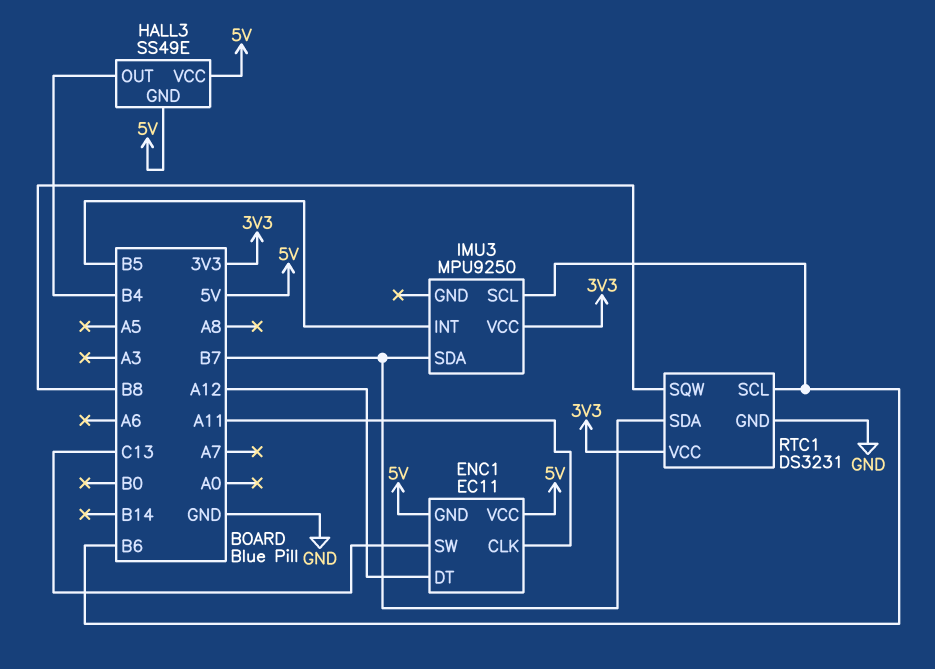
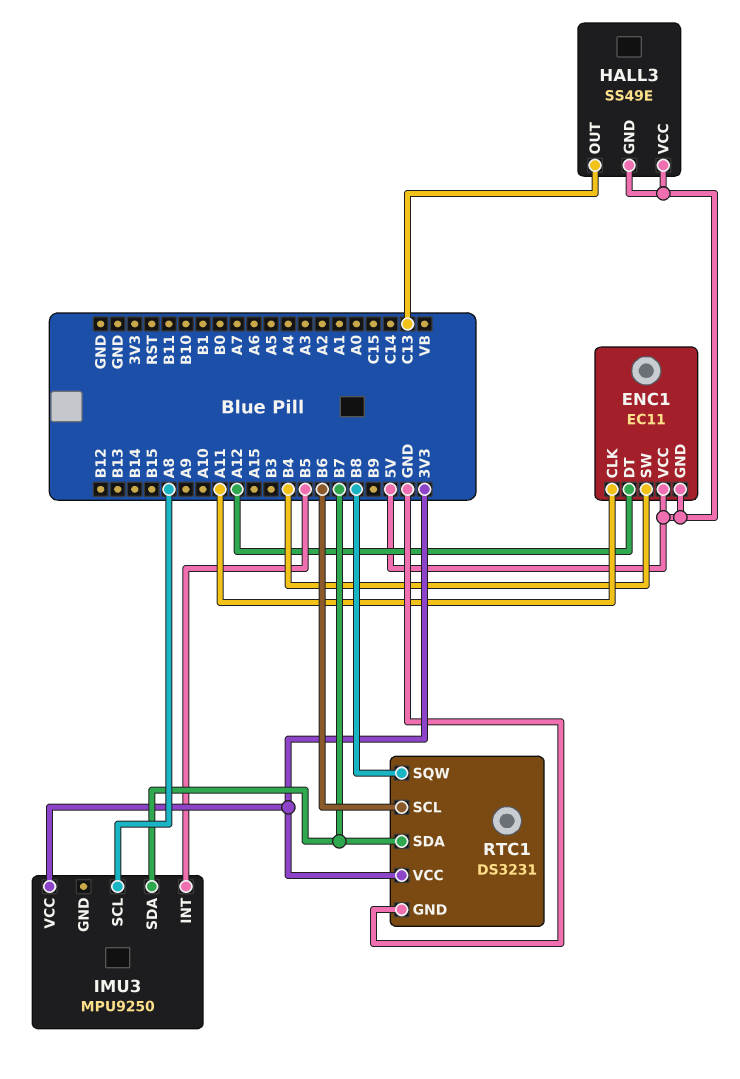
ENC1 pin SW: C13 -> B4
HALL3 pin OUT: B4 -> C13
IMU3 pin SCL: B6 -> A8

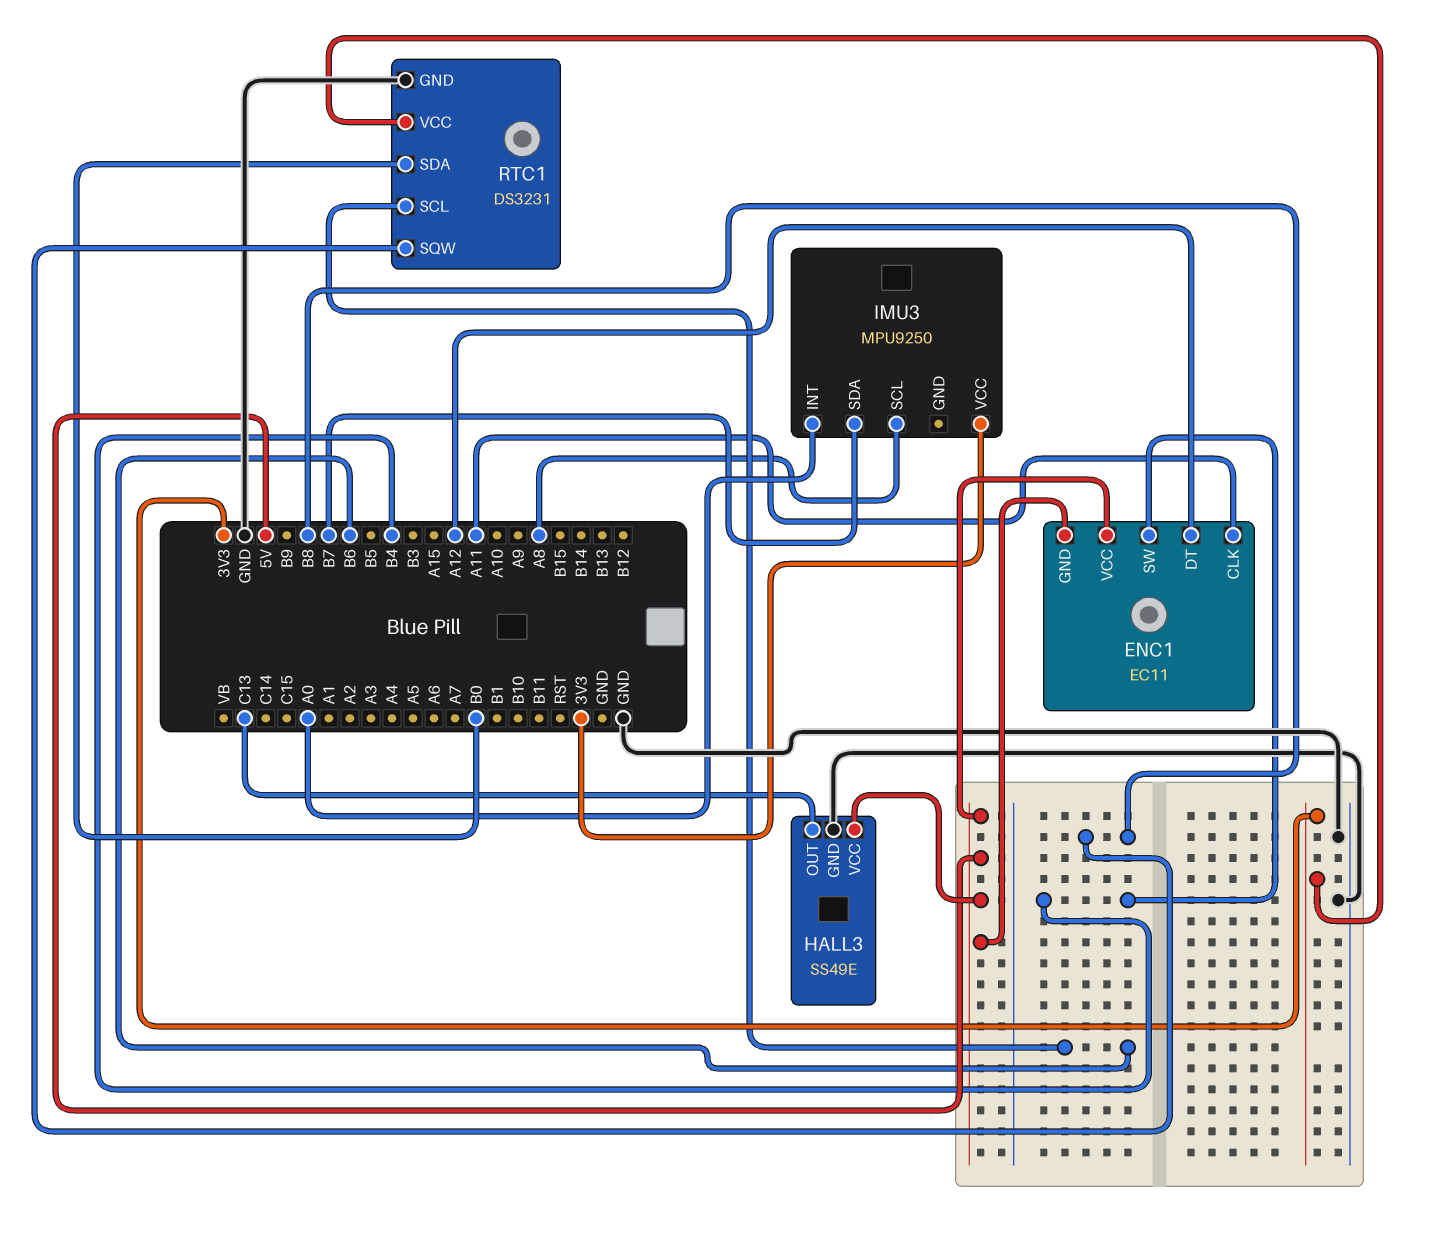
HALL3 pin GND: 5V -> GND
IMU3 pin INT: B5 -> A0
RTC1 pin SDA: B7 -> B0

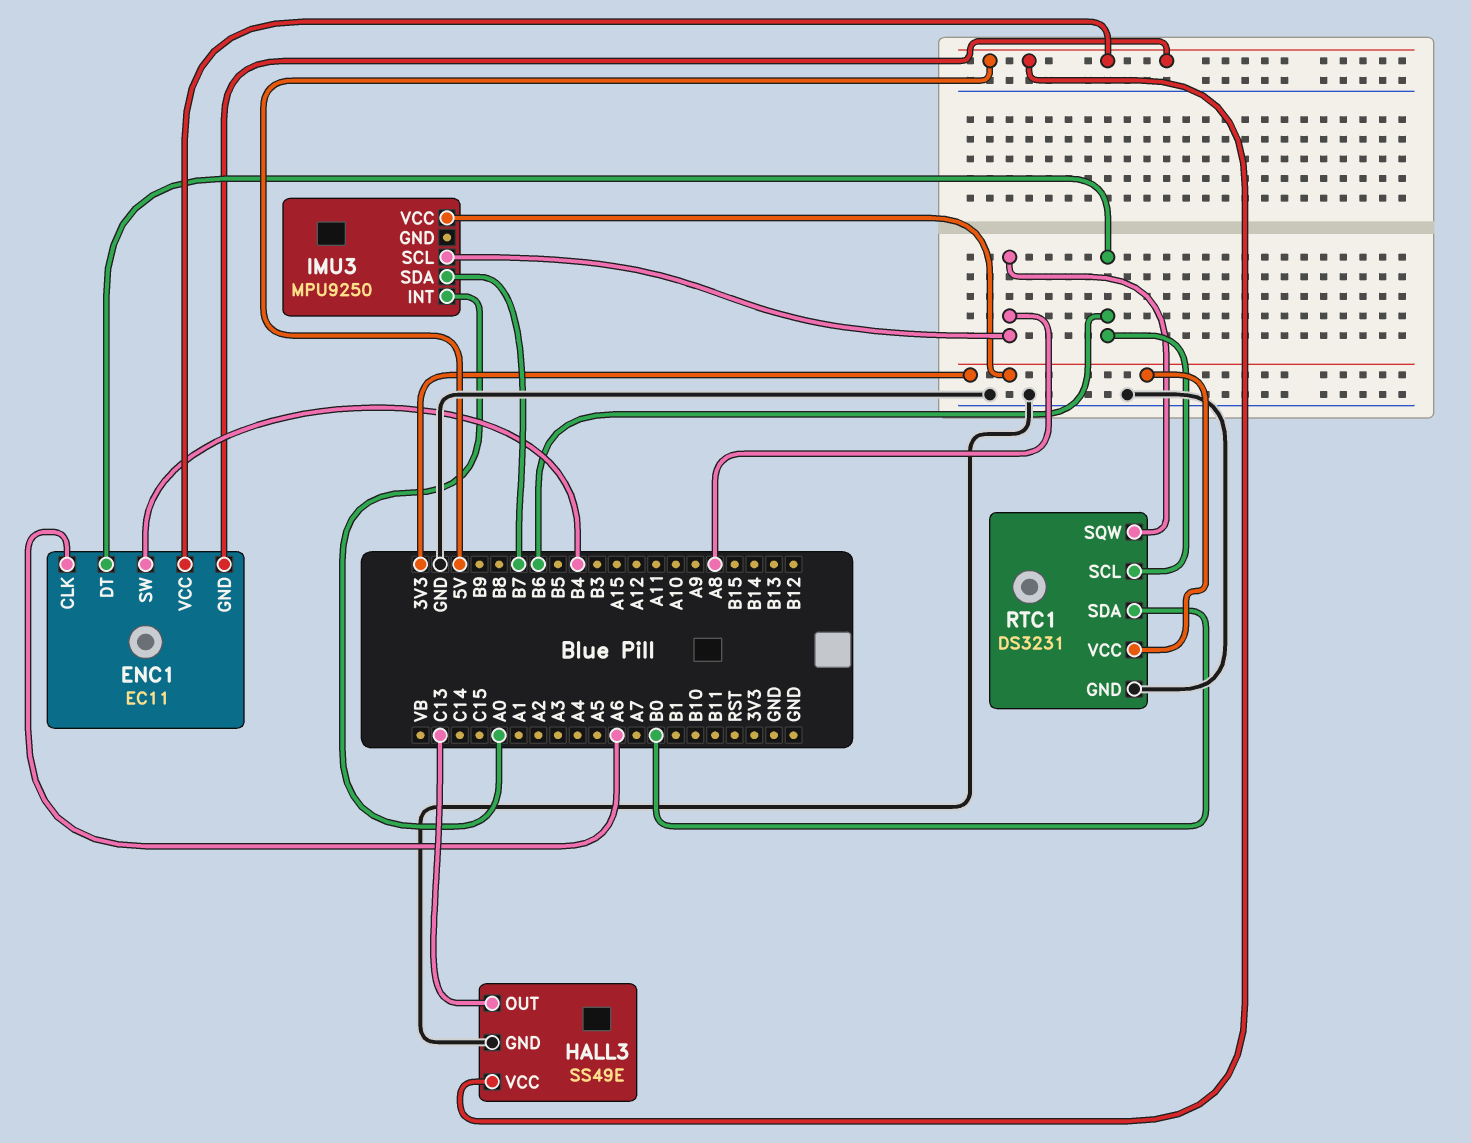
ENC1 pin CLK: A11 -> A6
ENC1 pin DT: A12 -> B6
RTC1 pin SQW: B8 -> A8

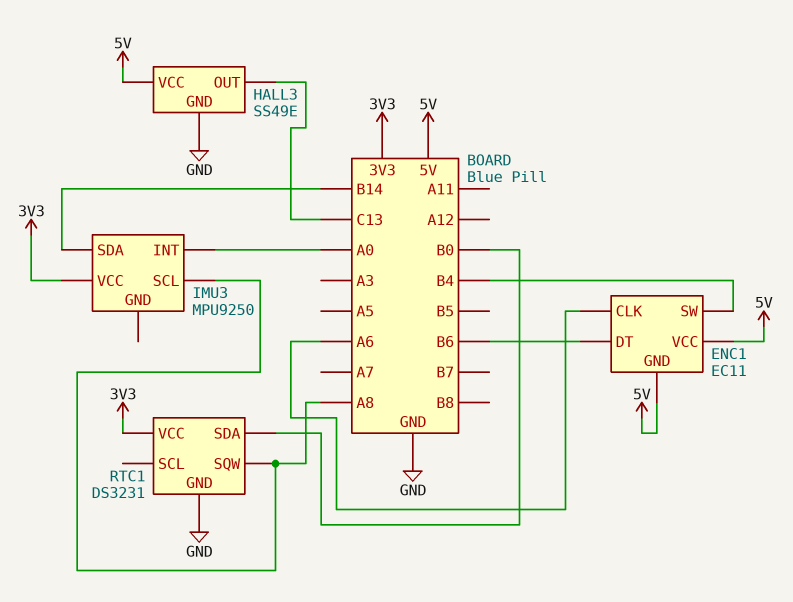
IMU3 pin SDA: B7 -> B14
RTC1 pin SCL: B6 -> none

